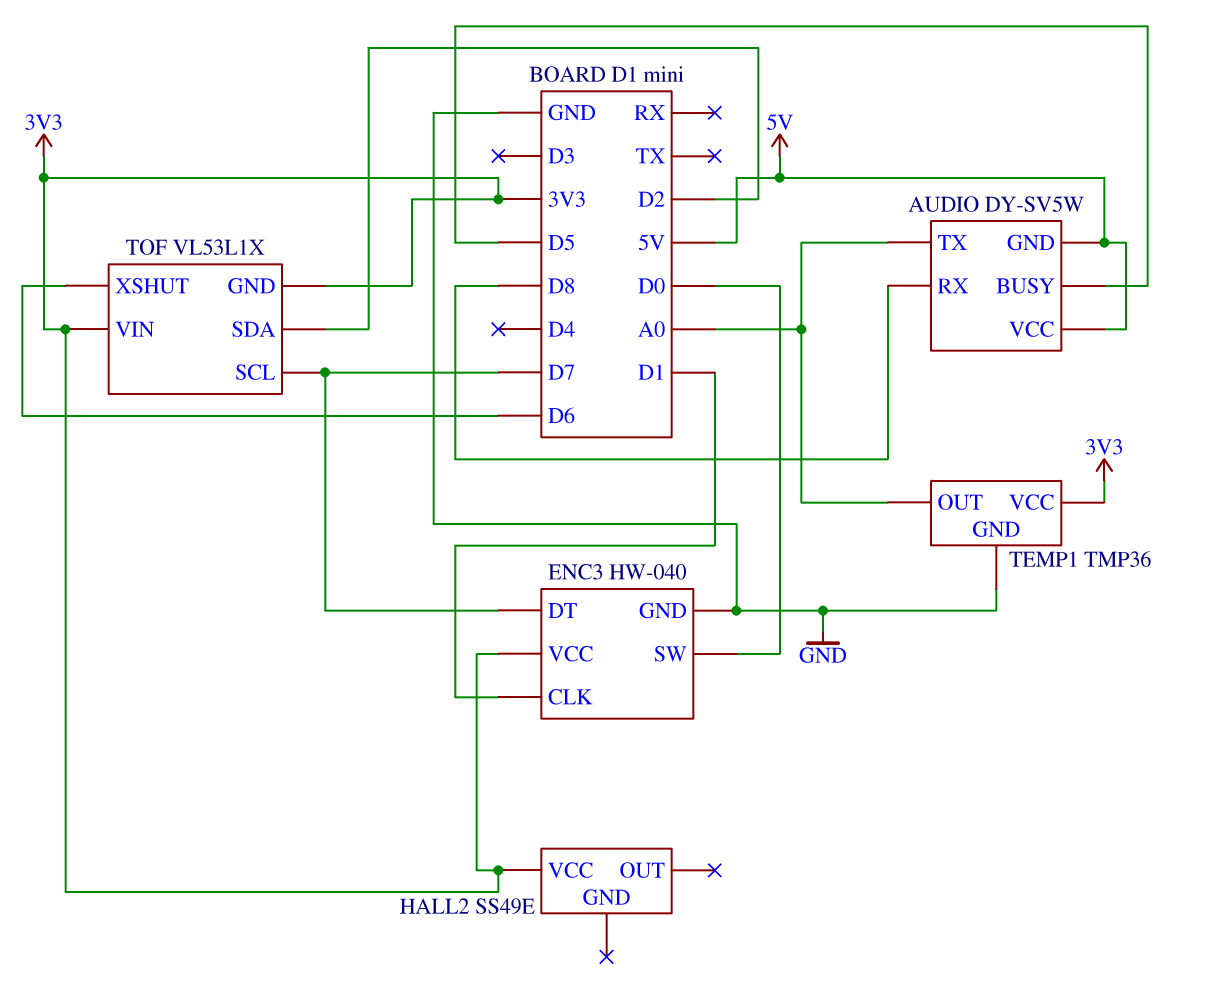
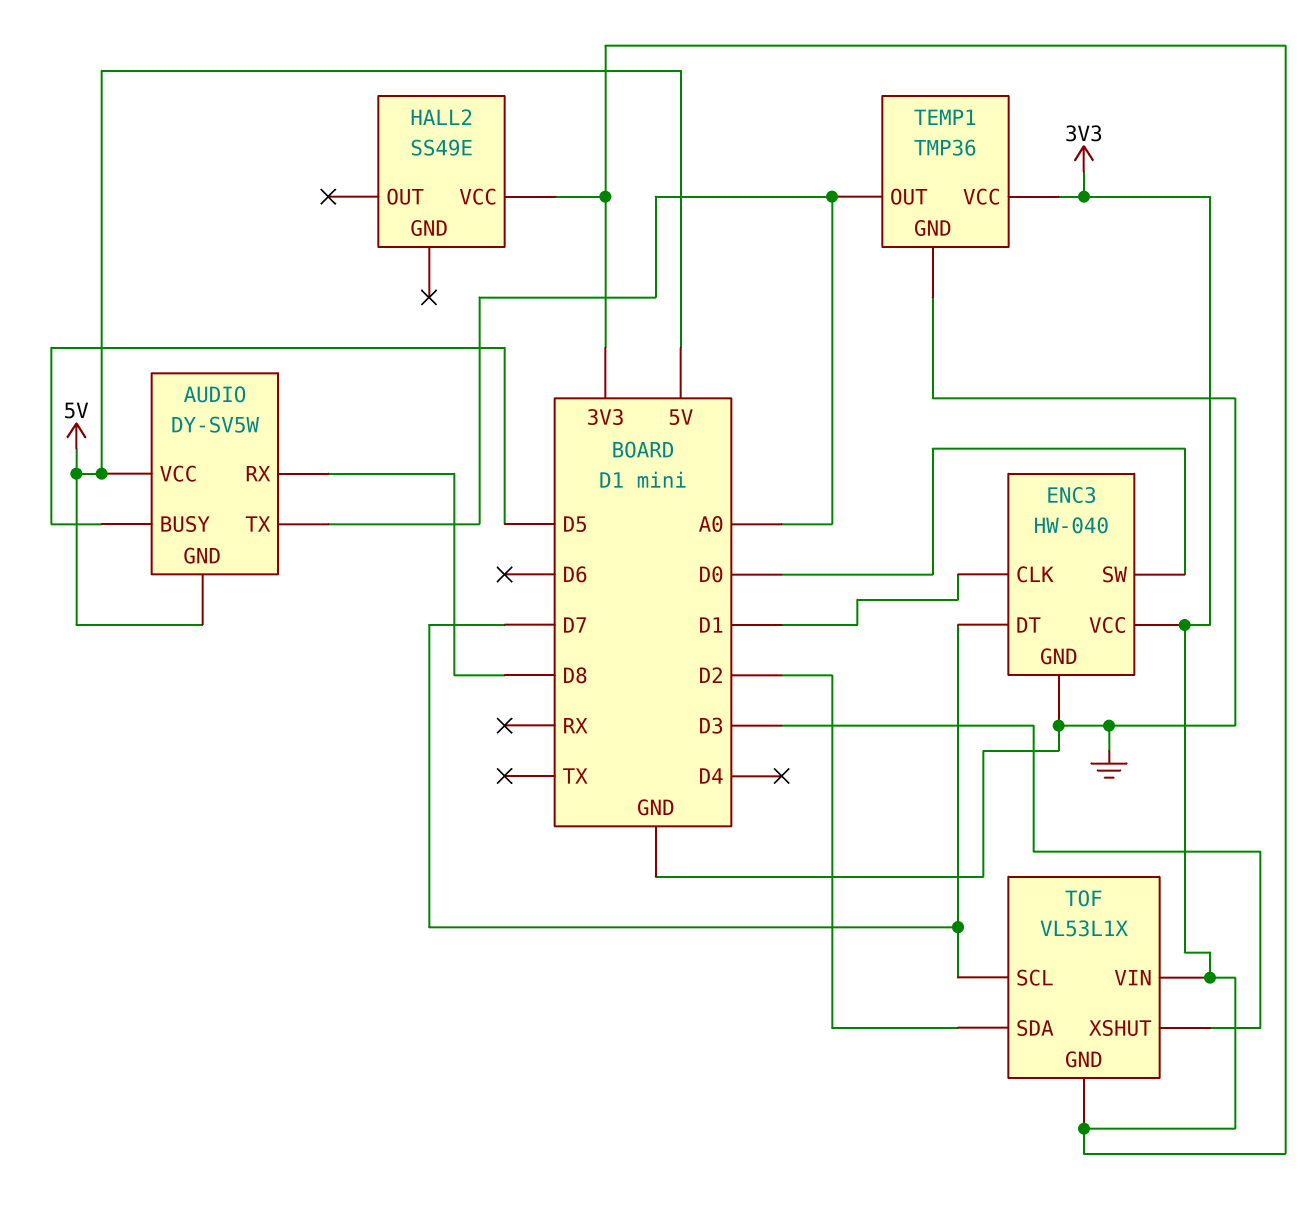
TOF pin XSHUT: D6 -> D3

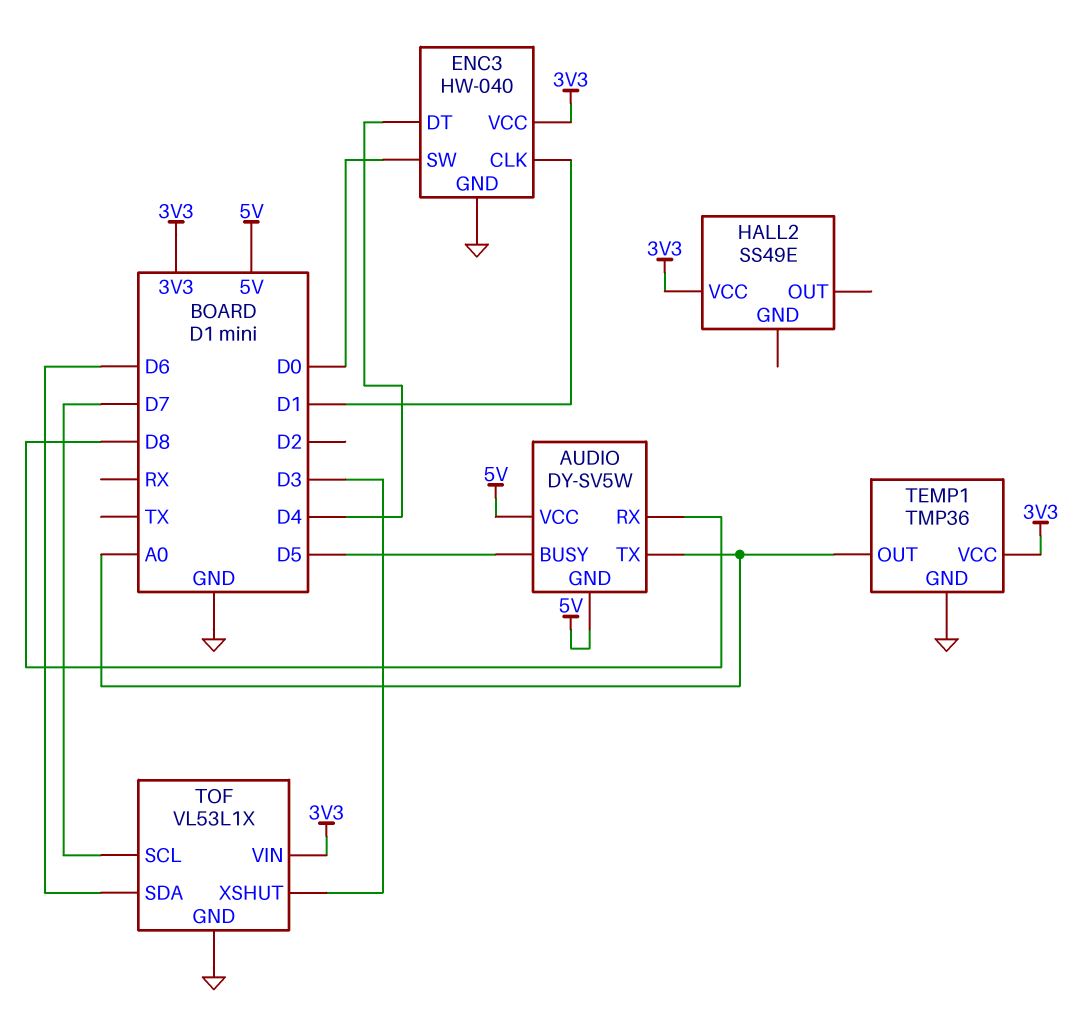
ENC3 pin DT: D7 -> D4
TOF pin GND: 3V3 -> GND
TOF pin SDA: D2 -> D6

